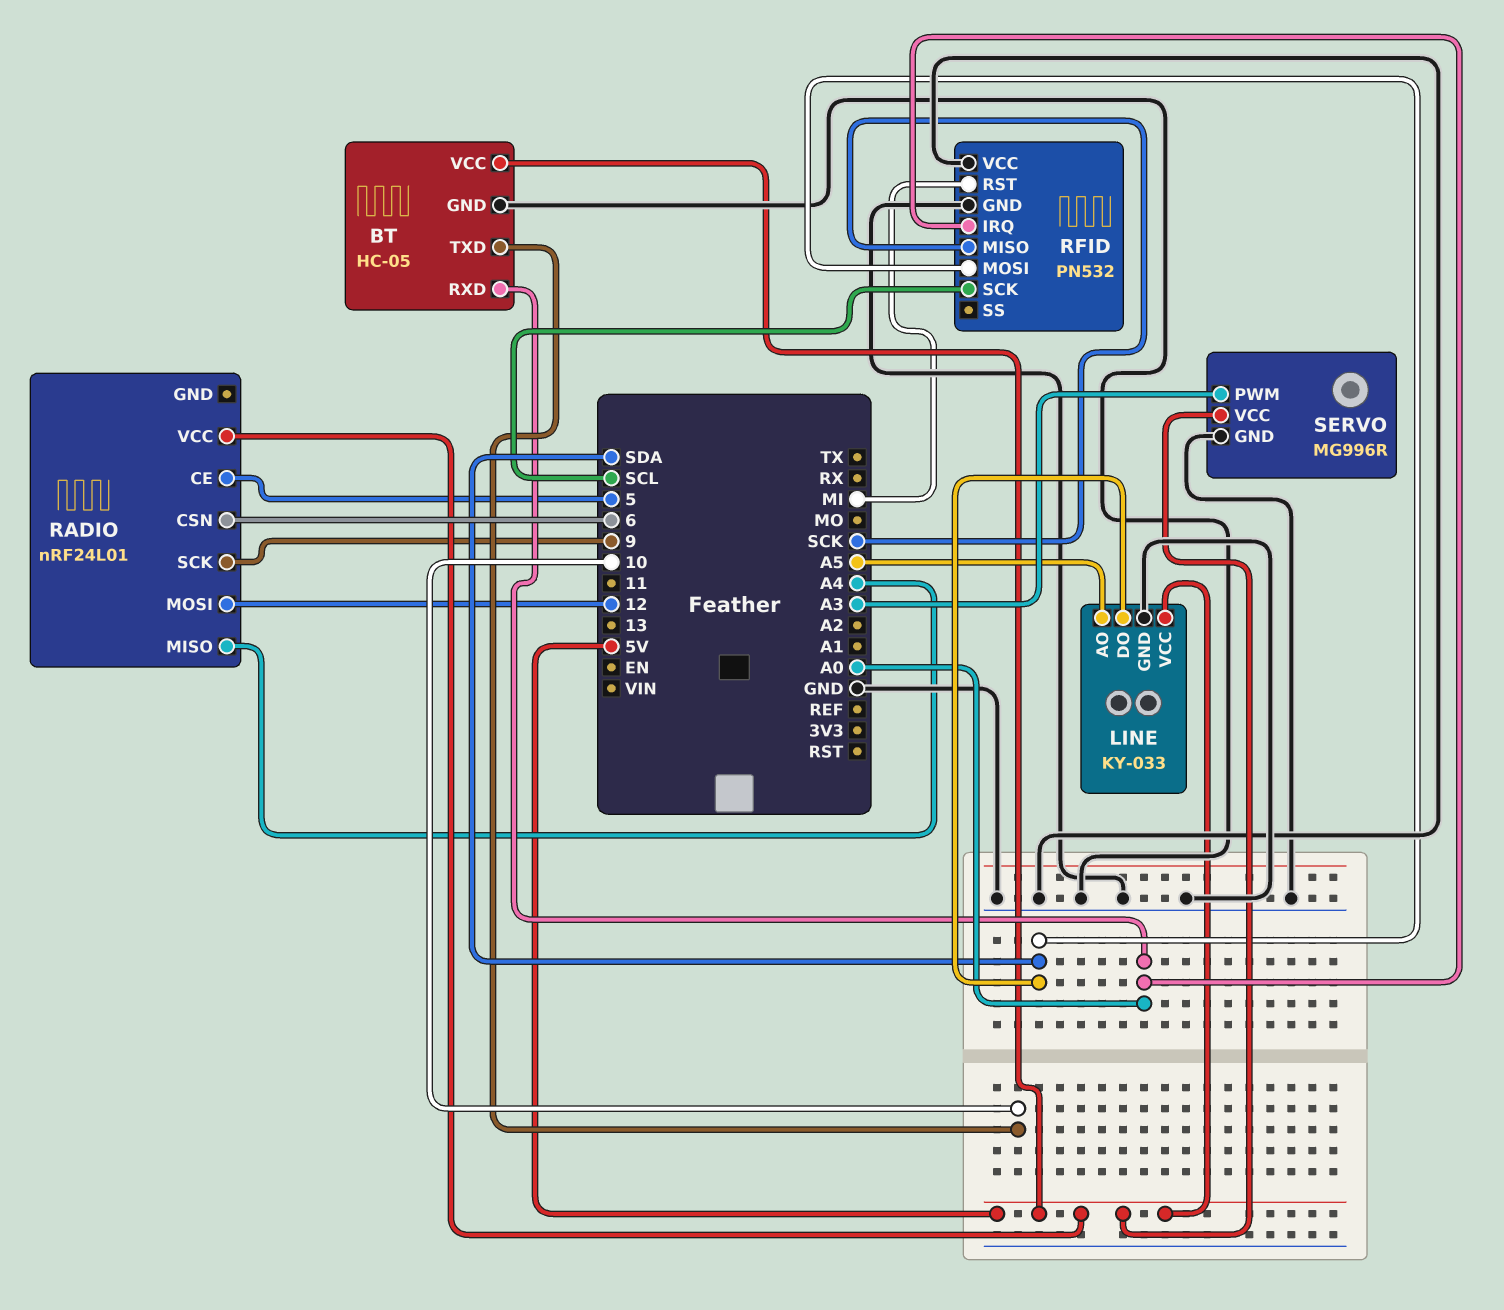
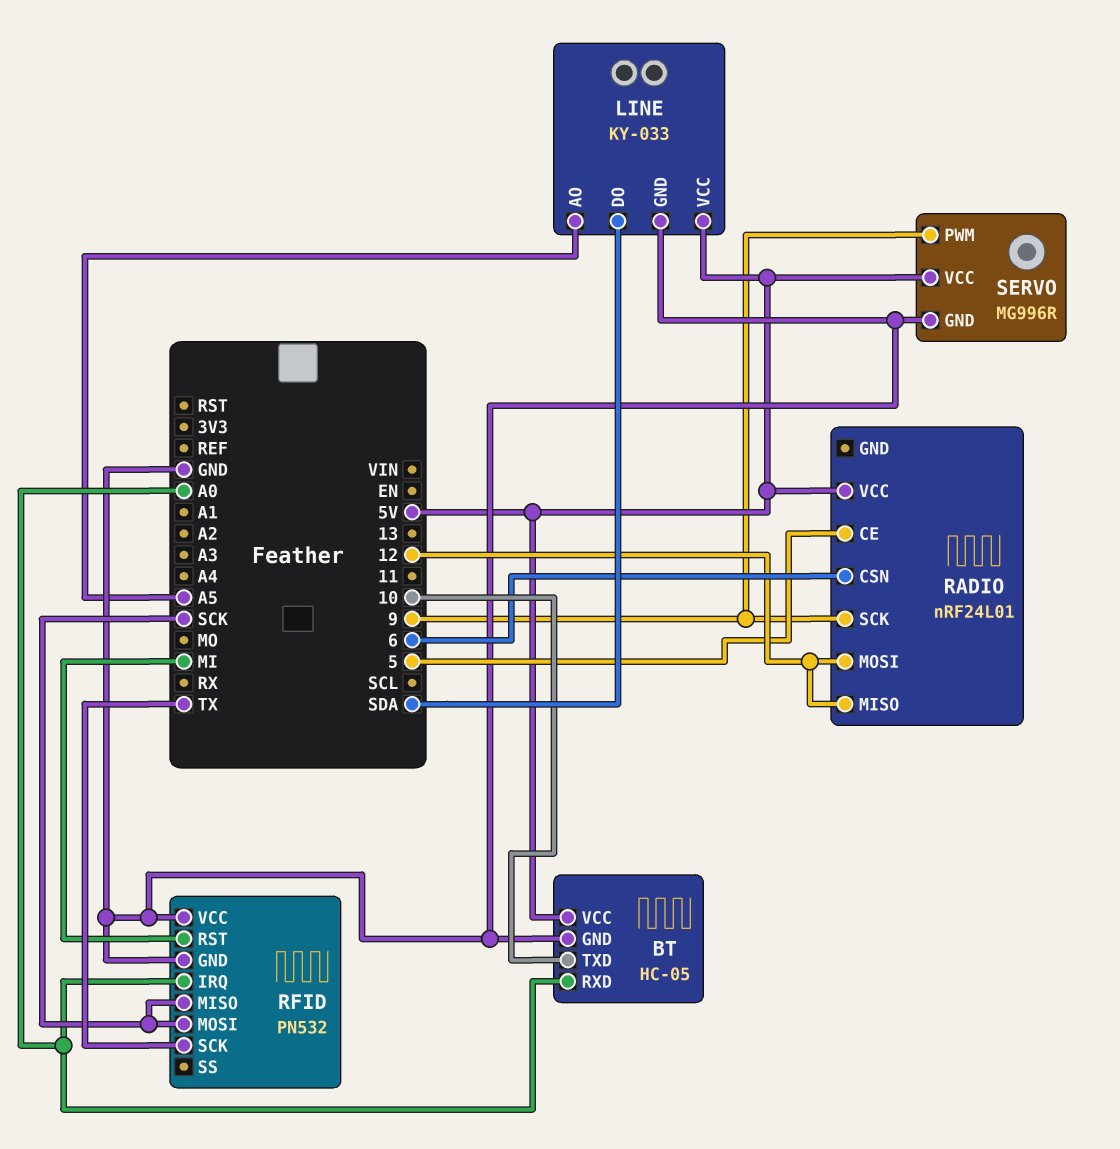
RADIO pin MISO: A4 -> 12
RFID pin MOSI: SDA -> SCK
RFID pin SCK: SCL -> TX
SERVO pin PWM: A3 -> 9

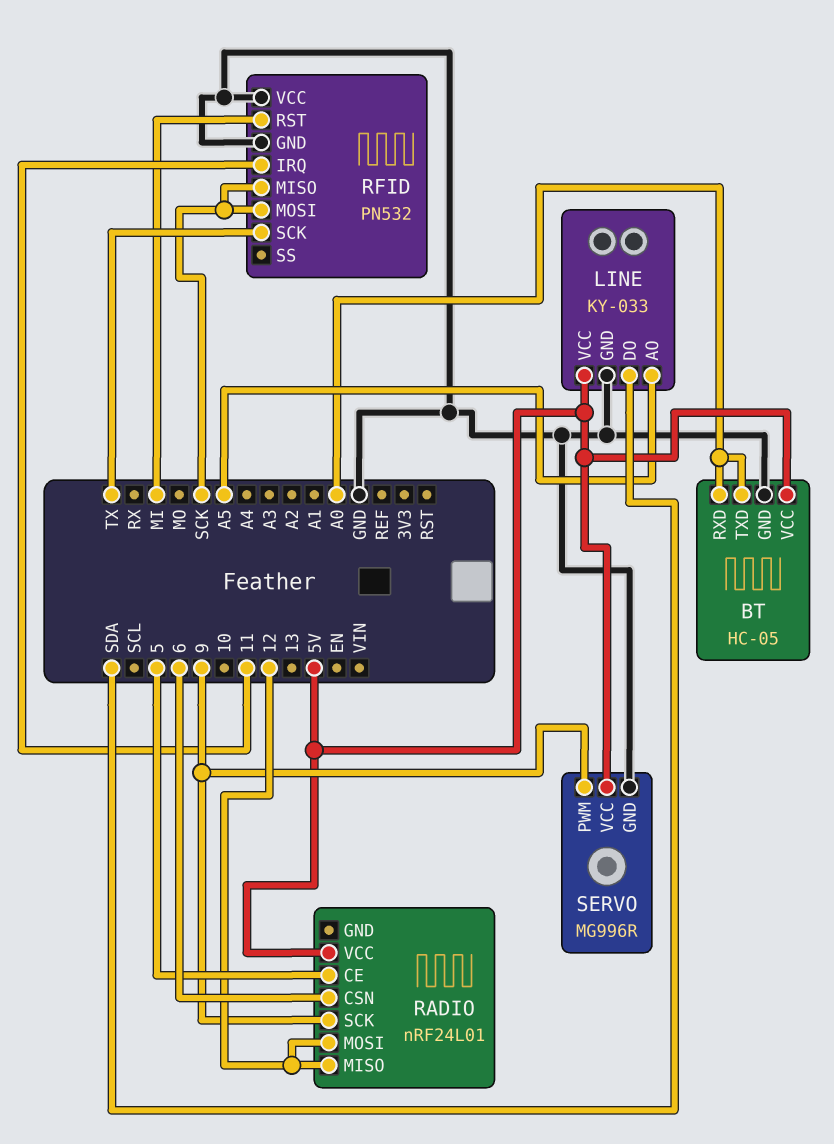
BT pin TXD: 10 -> A0
RFID pin IRQ: A0 -> 11

